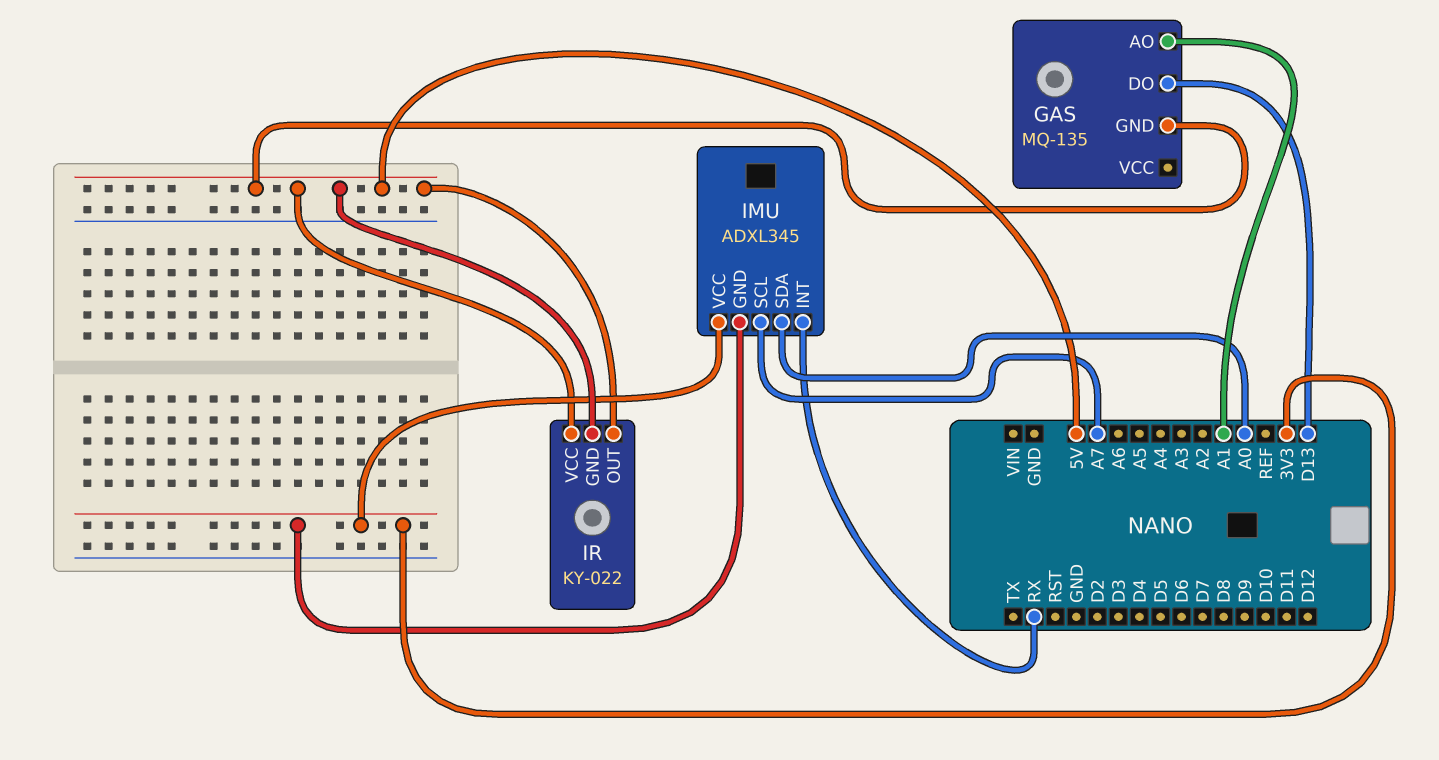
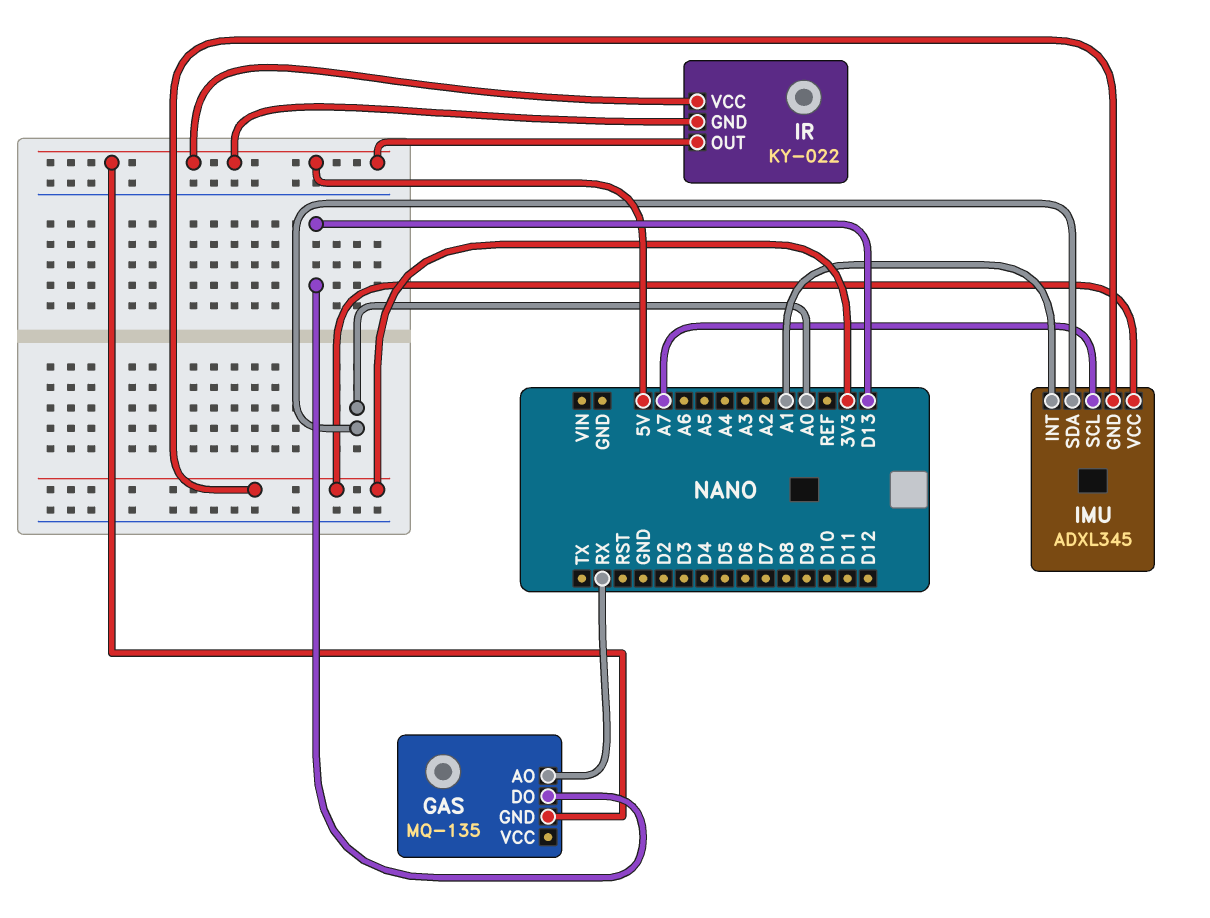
GAS pin AO: A1 -> RX
IMU pin INT: RX -> A1

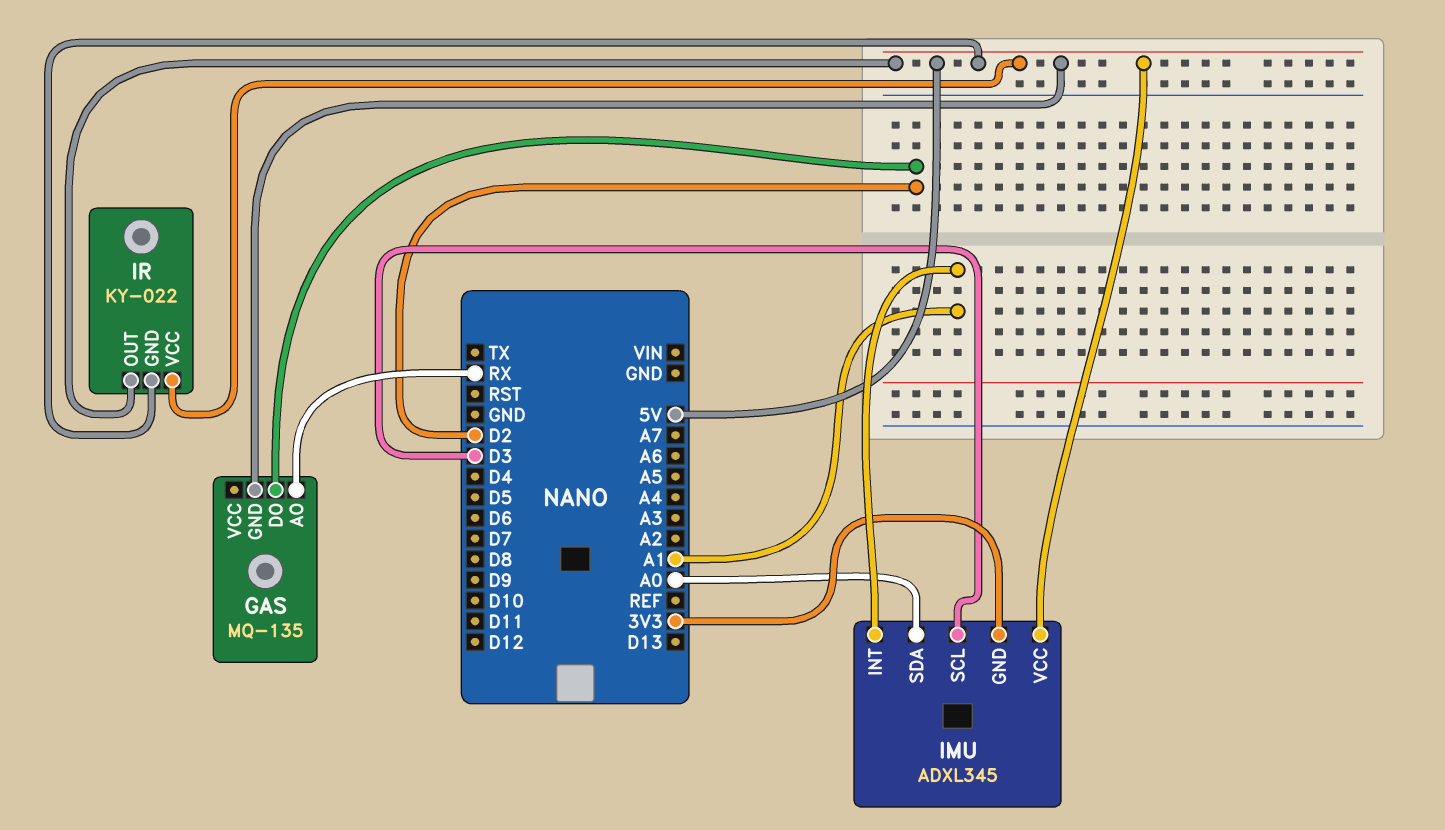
GAS pin DO: D13 -> D2
IMU pin SCL: A7 -> D3
IMU pin VCC: 3V3 -> 5V

